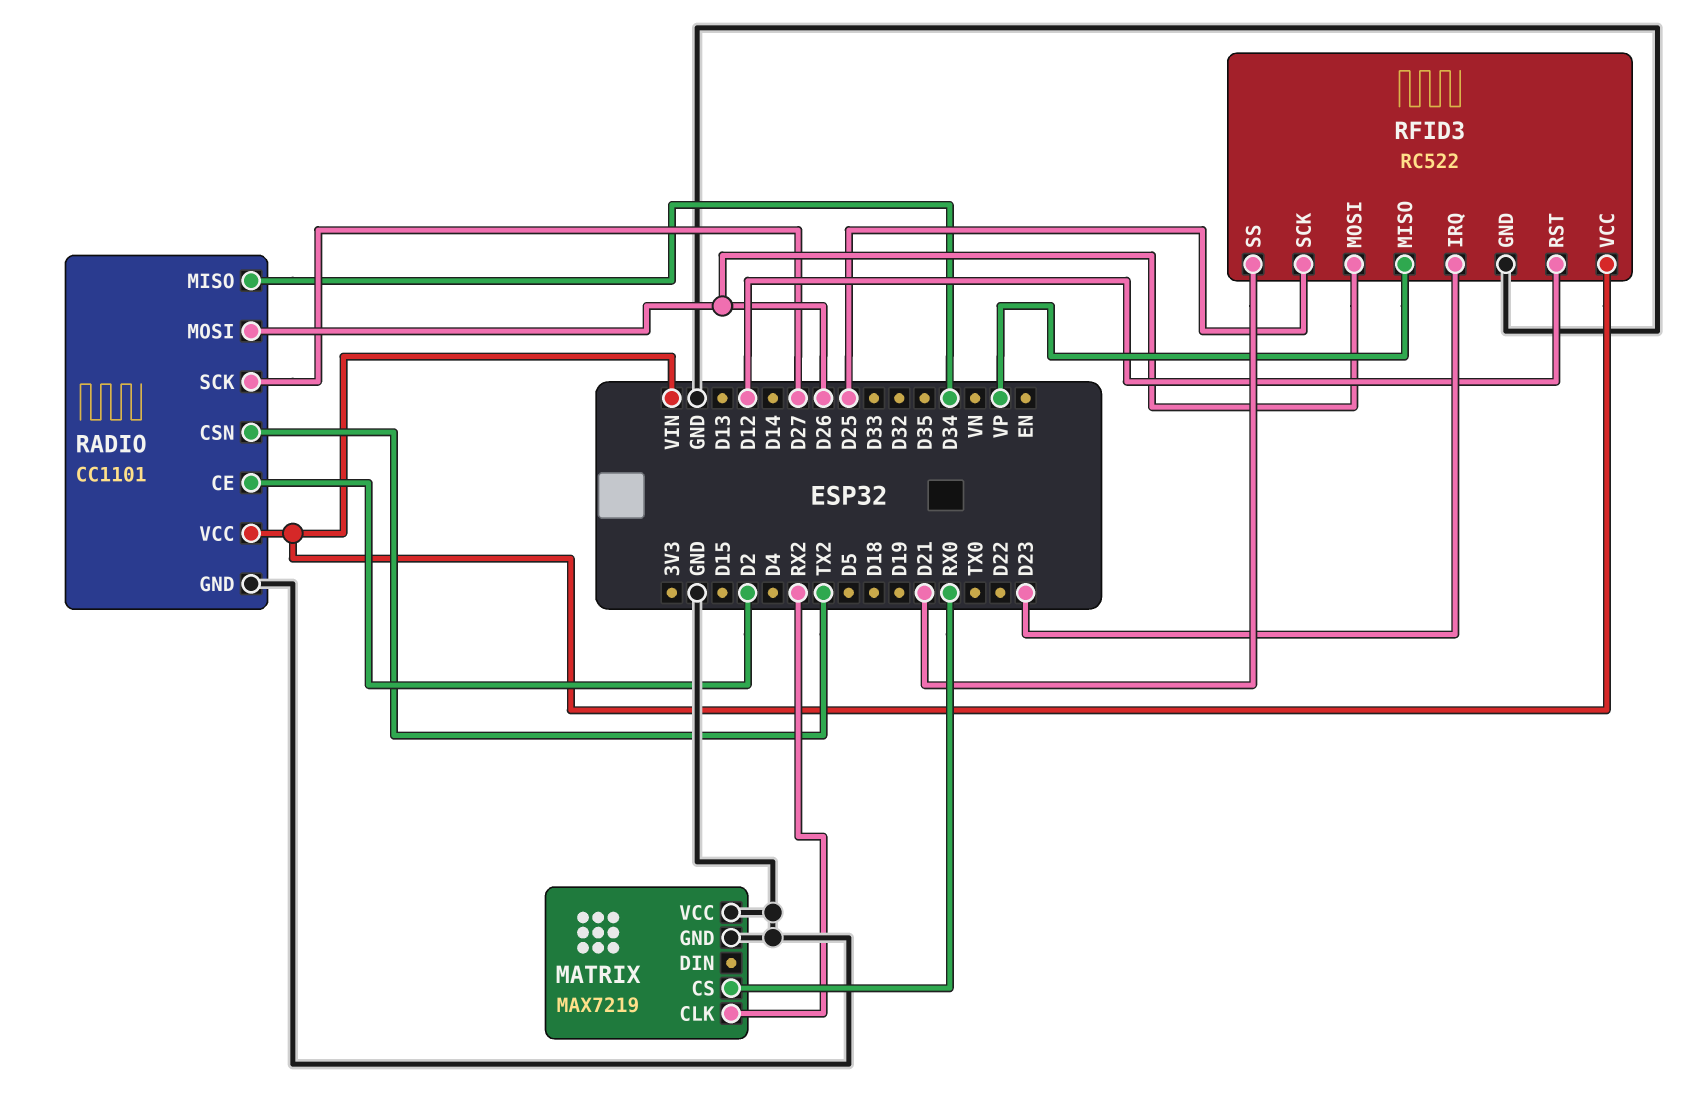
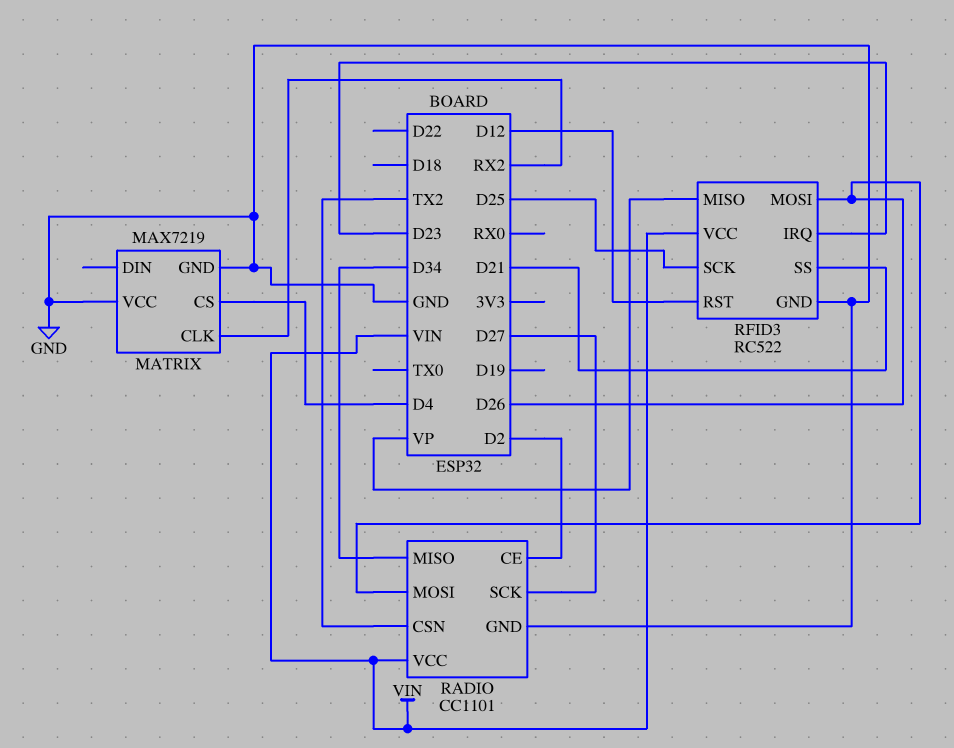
MATRIX pin CS: RX0 -> D4

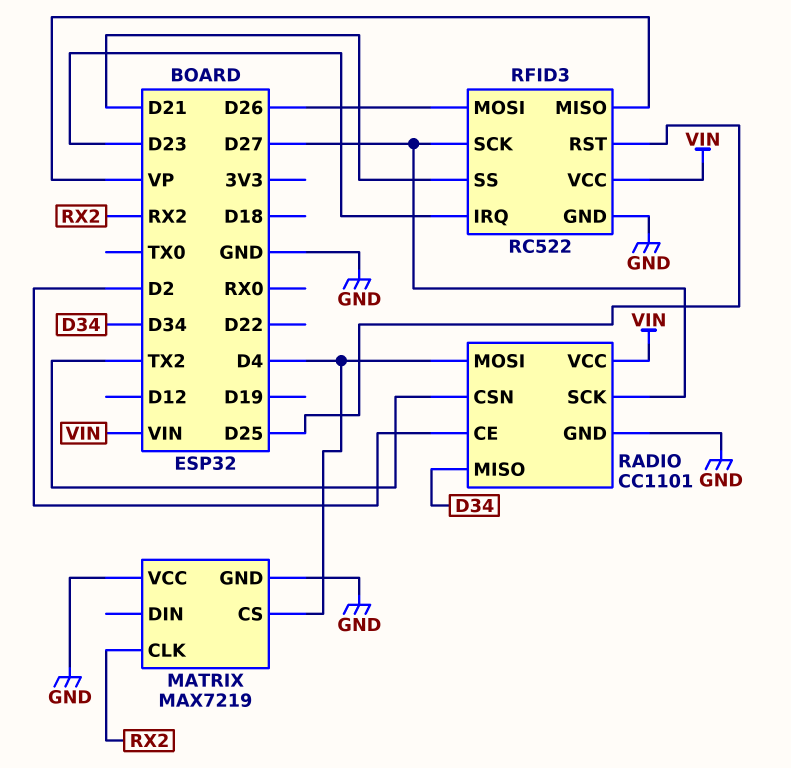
RADIO pin MOSI: D26 -> D4
RFID3 pin RST: D12 -> D25
RFID3 pin SCK: D25 -> D27

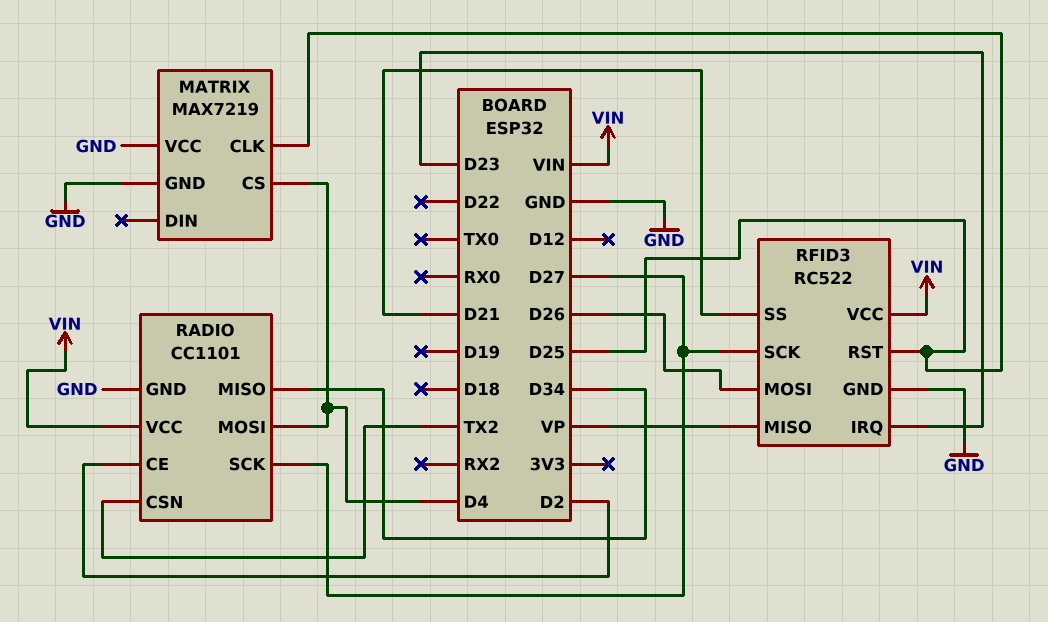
MATRIX pin CLK: RX2 -> D25

